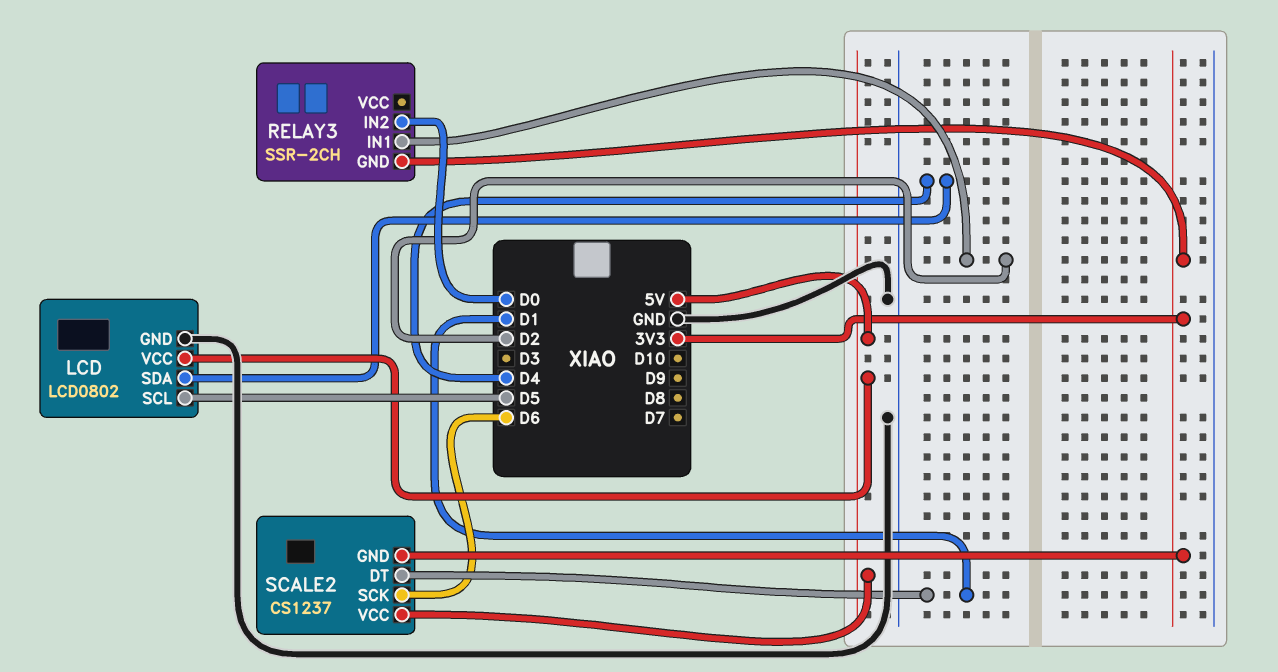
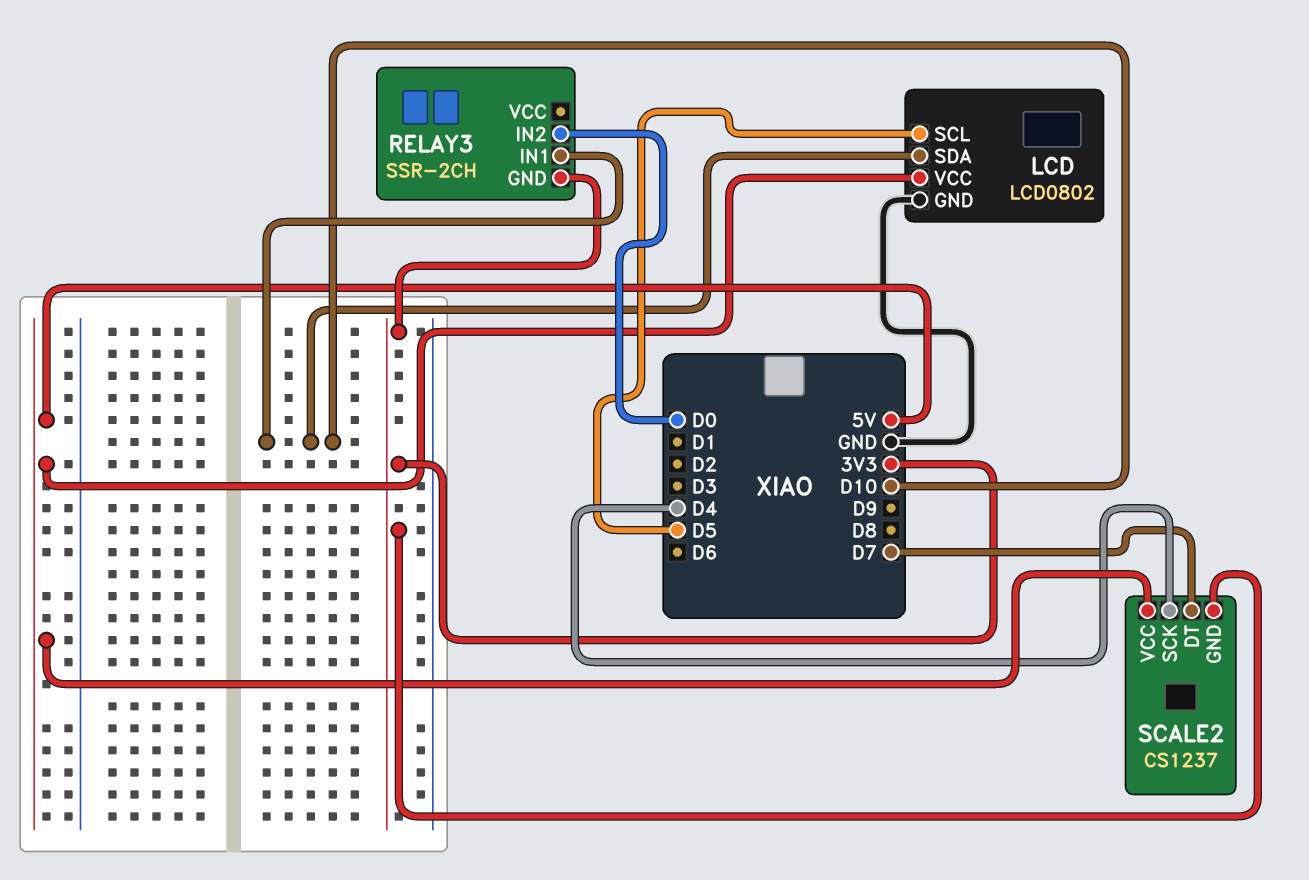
LCD pin SDA: D4 -> D10
RELAY3 pin IN1: D2 -> D10
SCALE2 pin DT: D1 -> D7
SCALE2 pin SCK: D6 -> D4

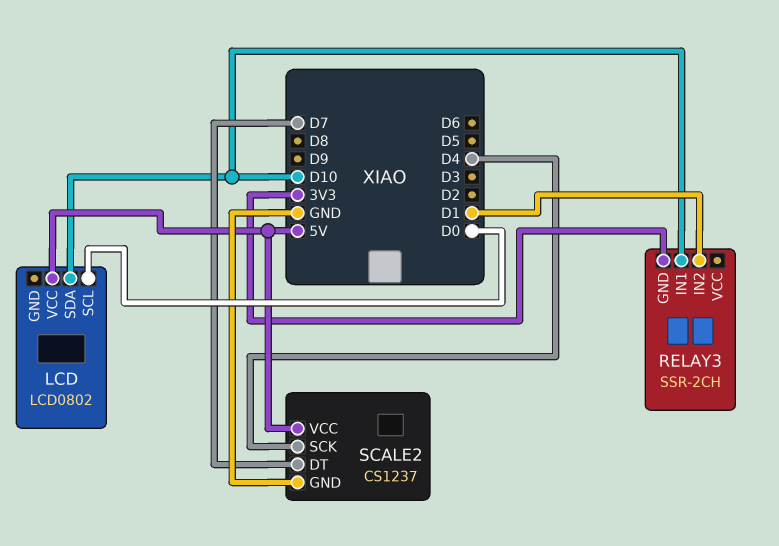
LCD pin GND: GND -> none
LCD pin SCL: D5 -> D0
RELAY3 pin IN2: D0 -> D1
SCALE2 pin GND: 3V3 -> GND

